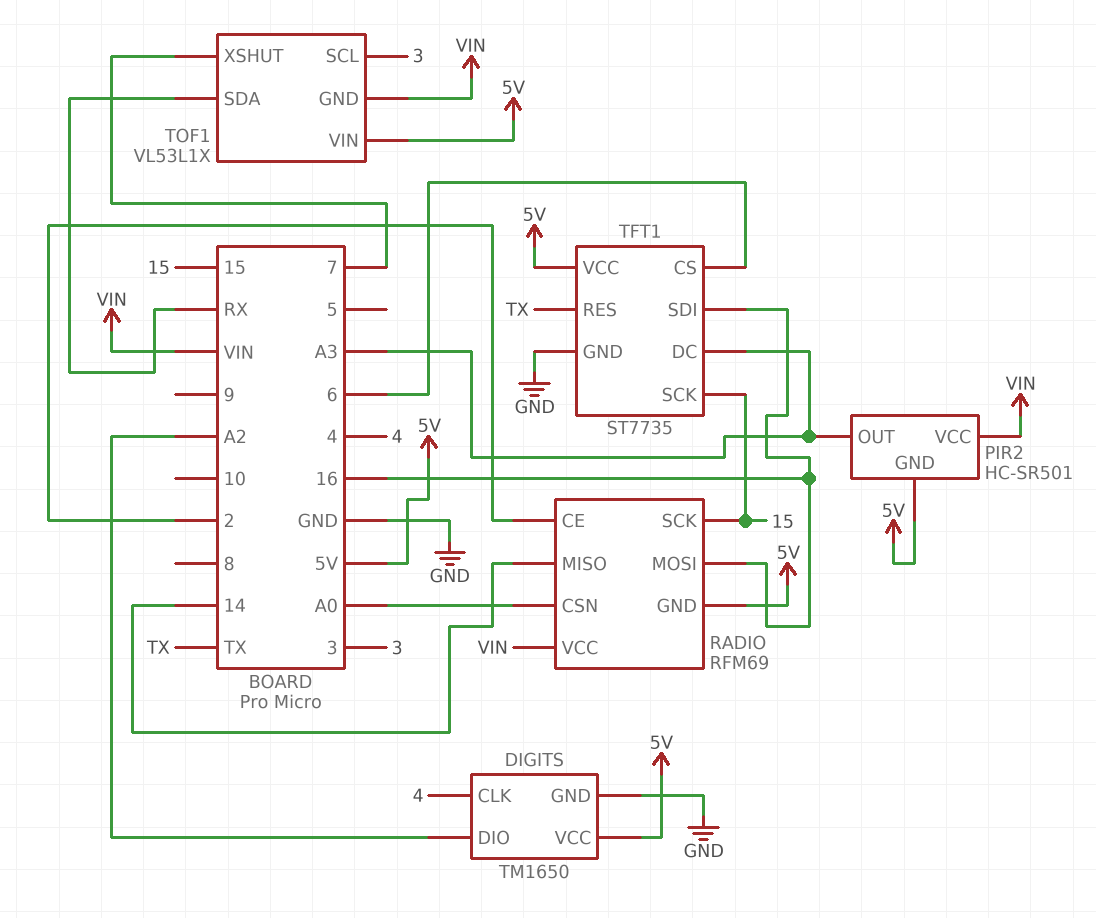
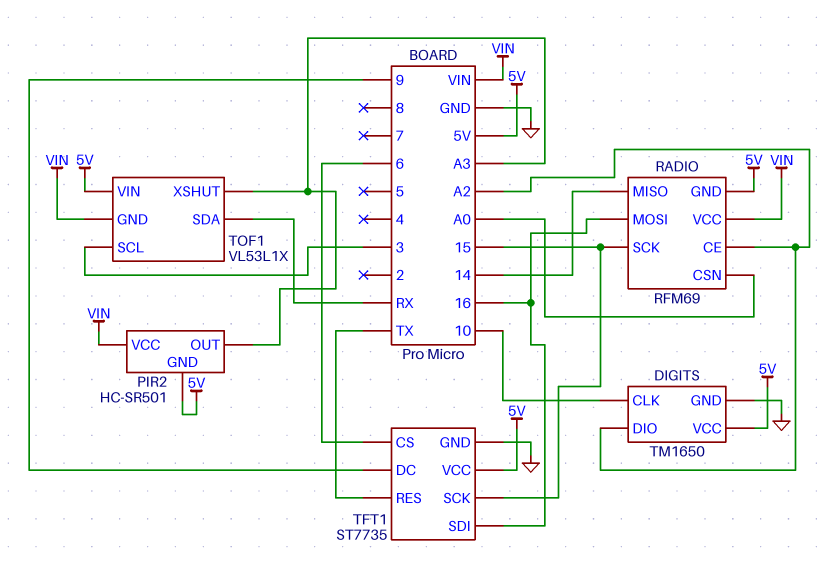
DIGITS pin CLK: 4 -> 10
RADIO pin CE: 2 -> A2
TFT1 pin DC: A3 -> 9
TOF1 pin XSHUT: 7 -> A3

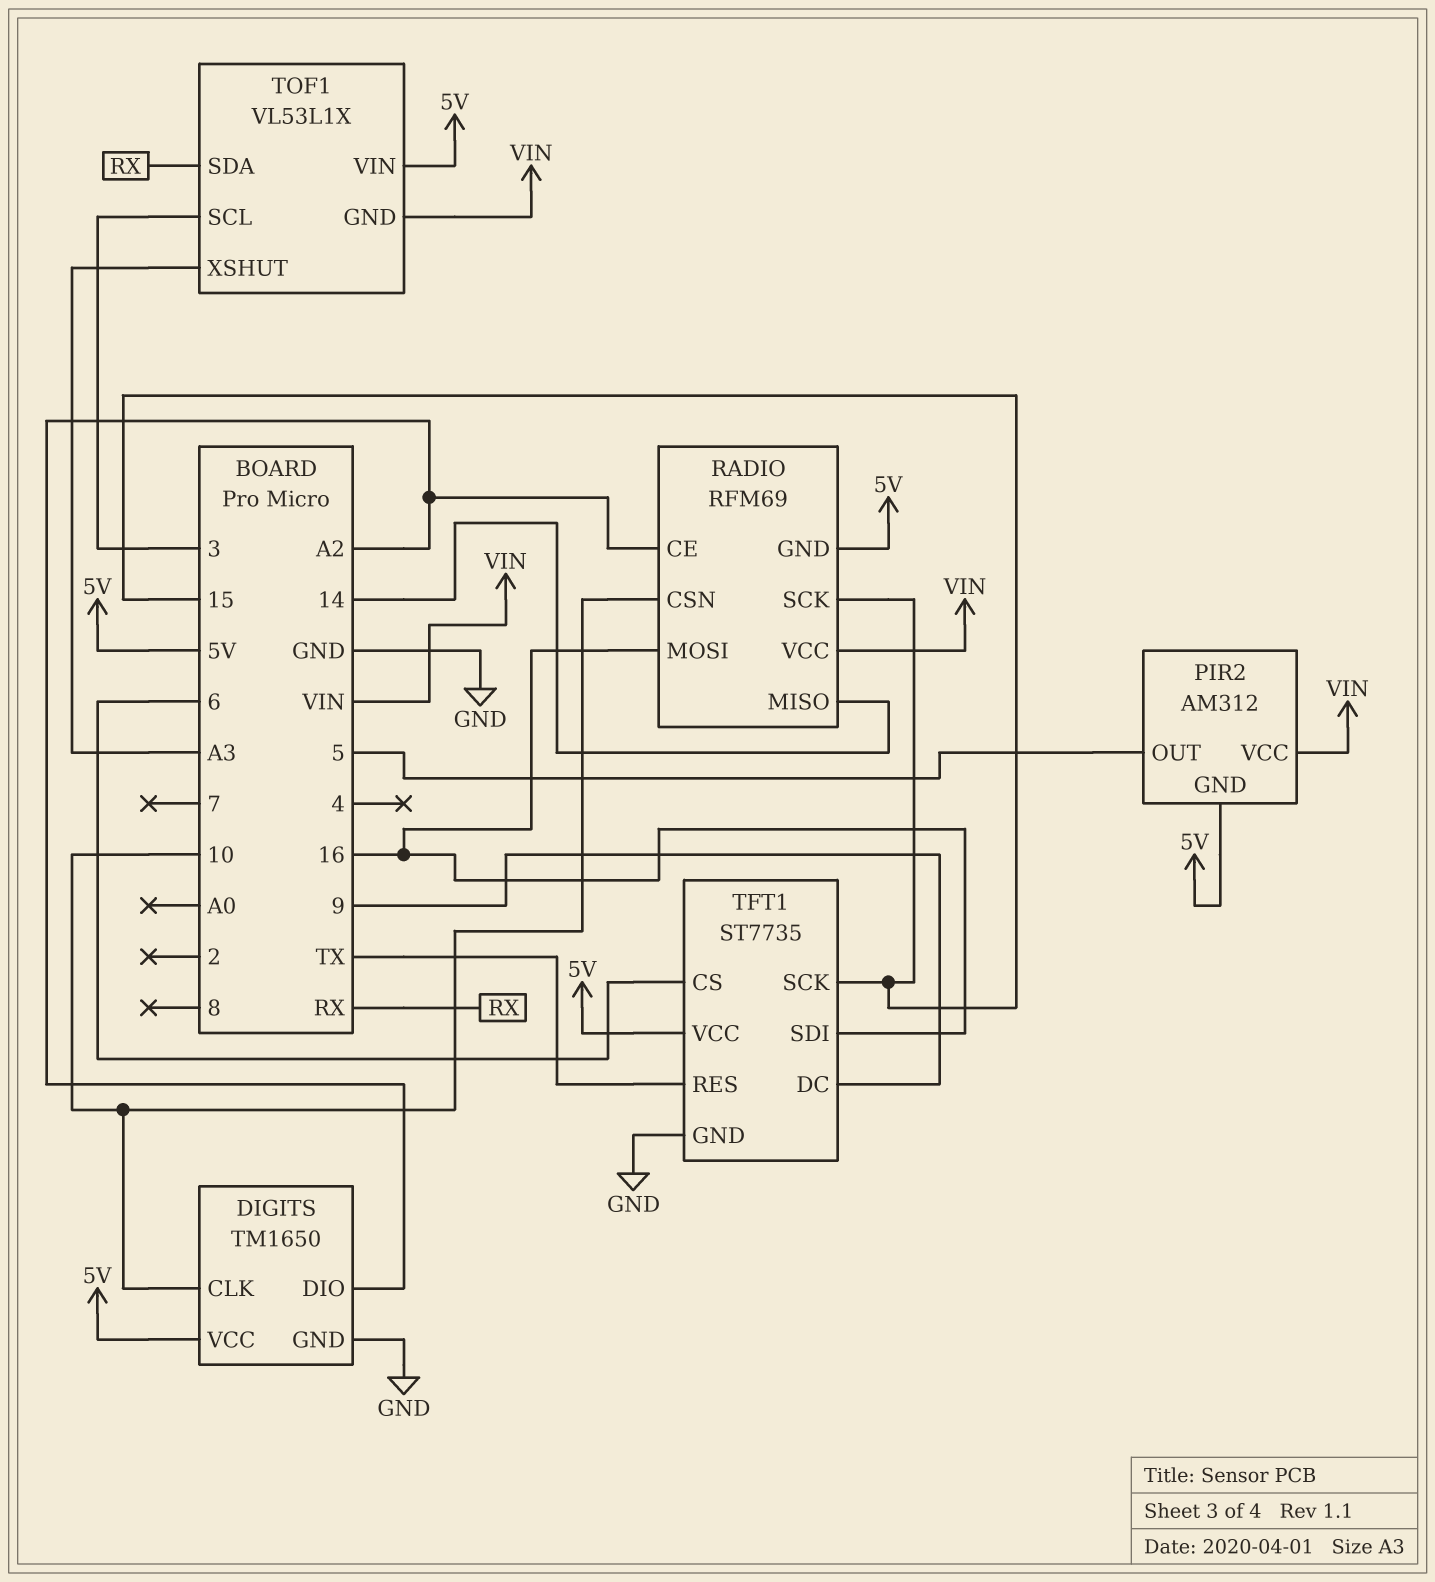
PIR2: HC-SR501 -> AM312
PIR2 pin OUT: A3 -> 5
RADIO pin CSN: A0 -> 10

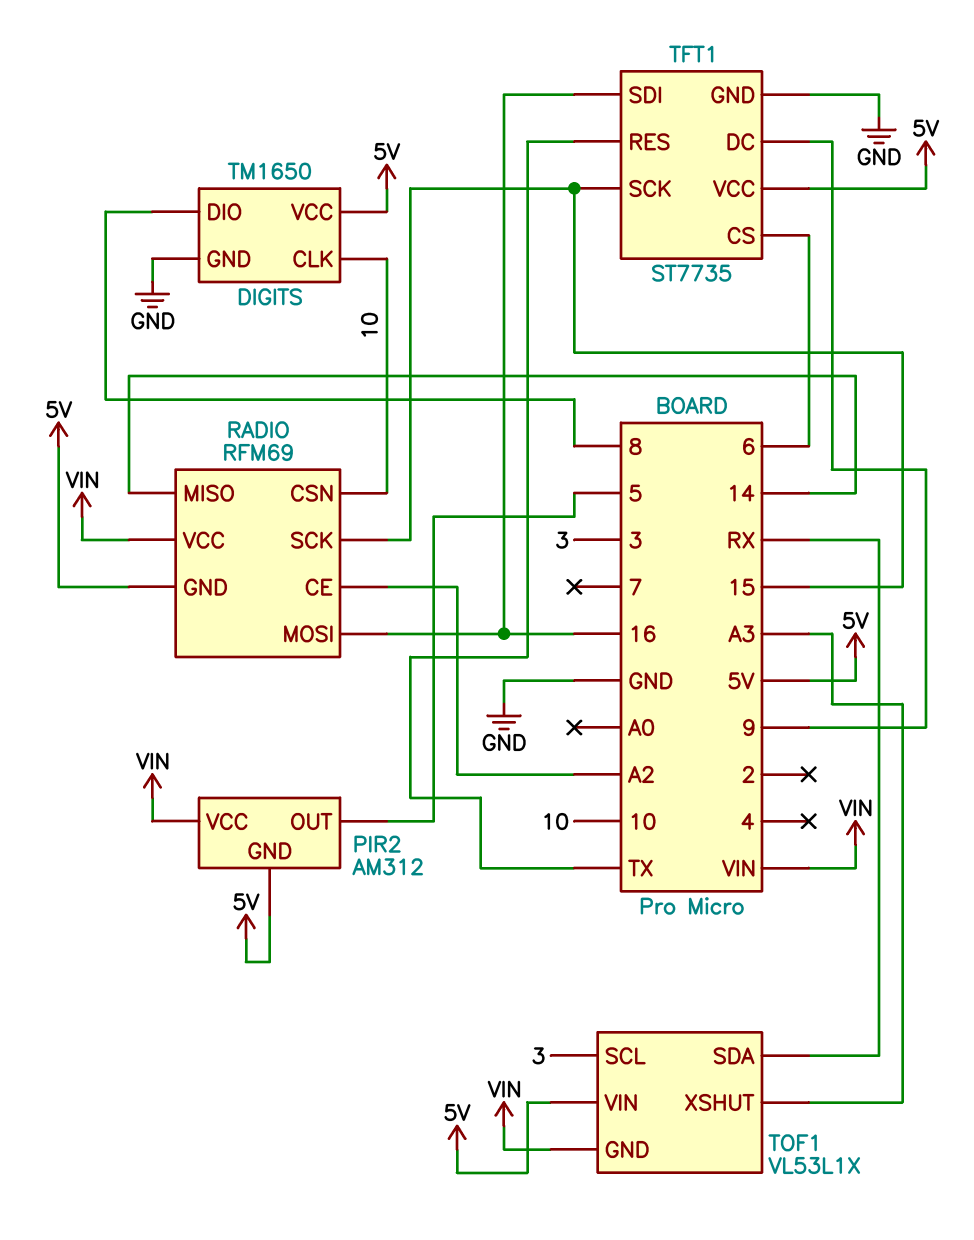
DIGITS pin DIO: A2 -> 8

